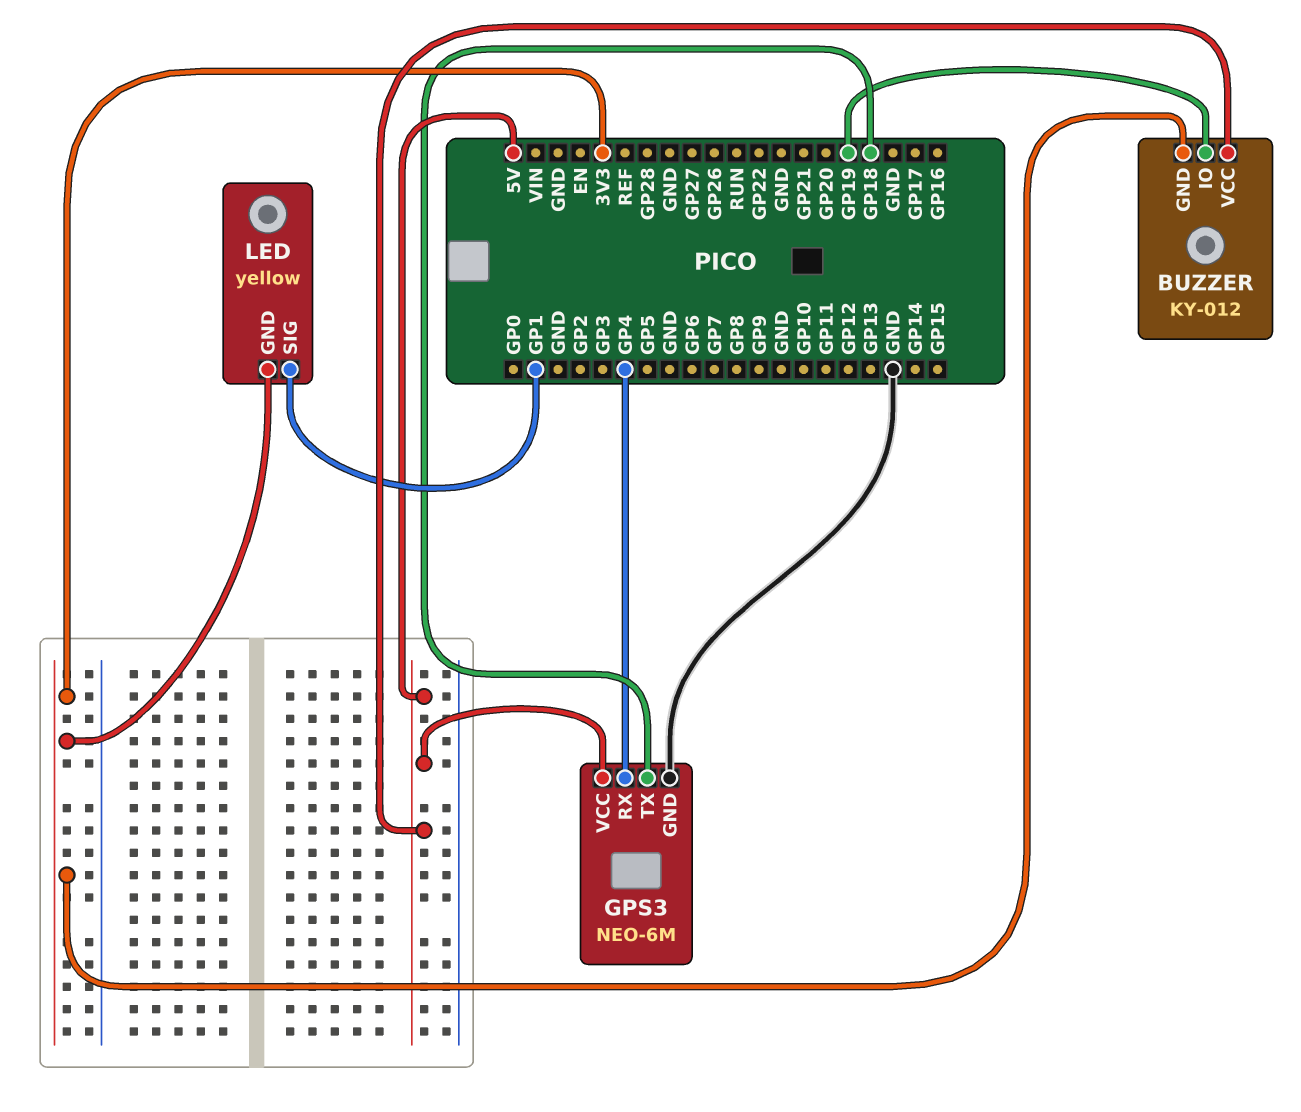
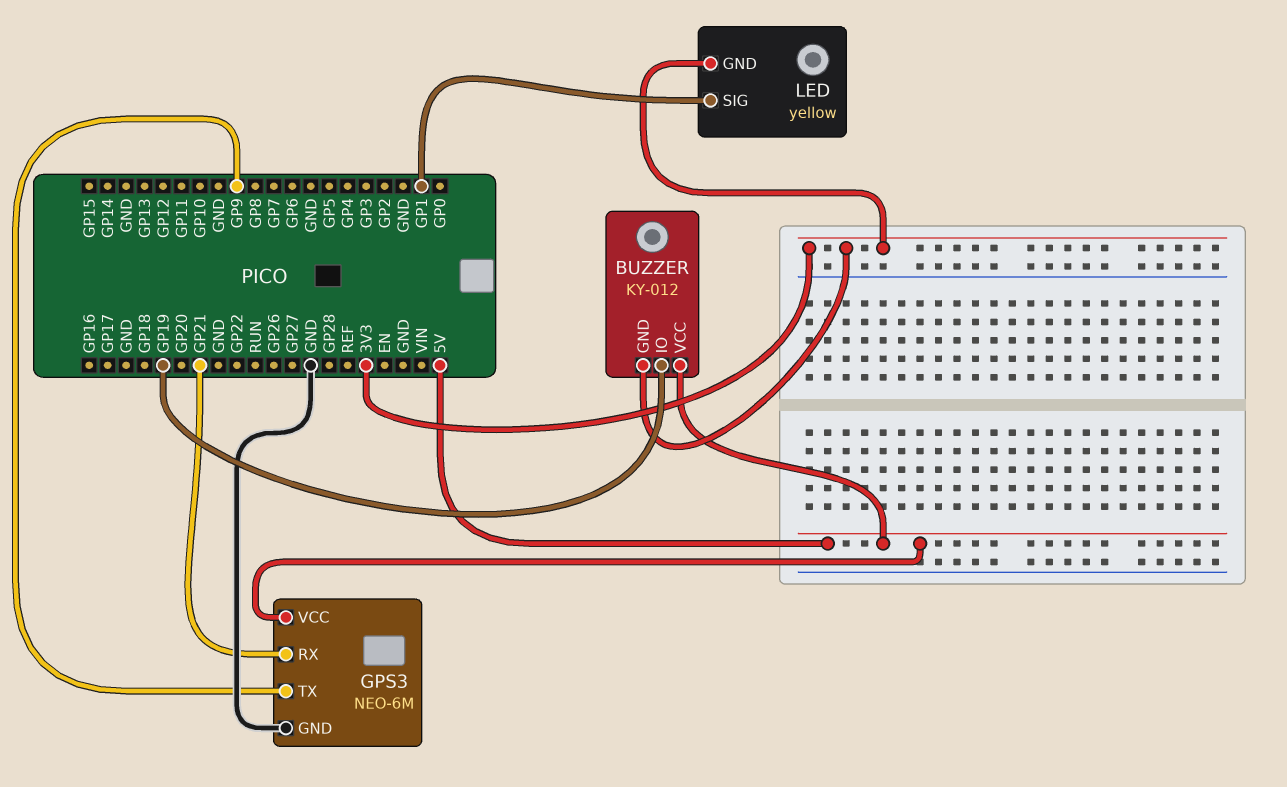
GPS3 pin RX: GP4 -> GP21
GPS3 pin TX: GP18 -> GP9

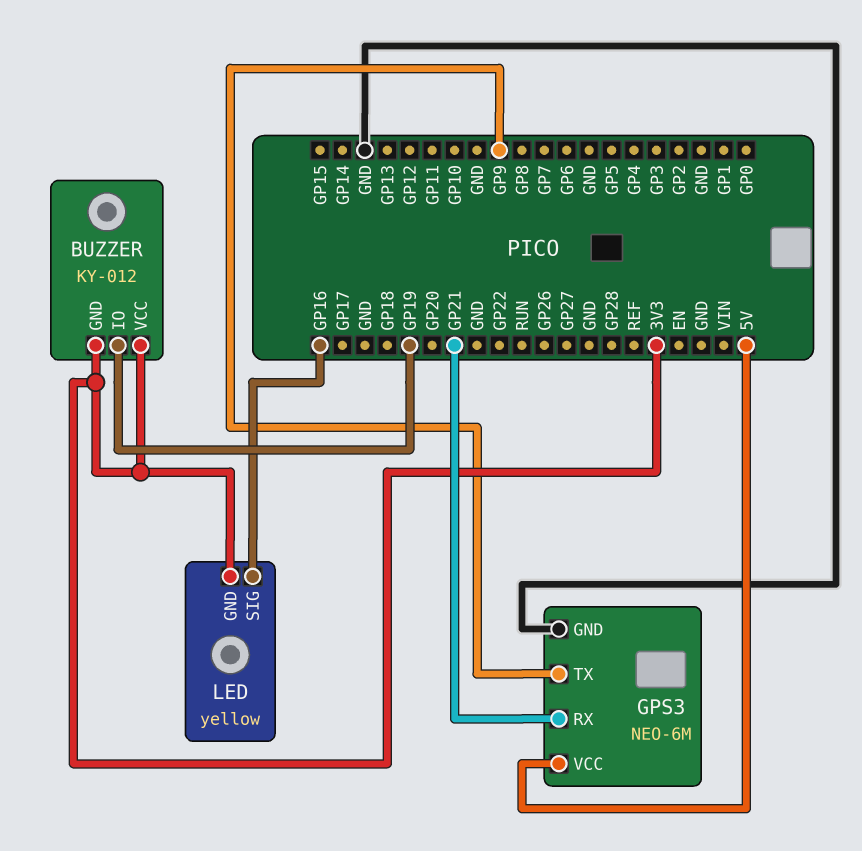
BUZZER pin VCC: 5V -> 3V3
LED pin SIG: GP1 -> GP16

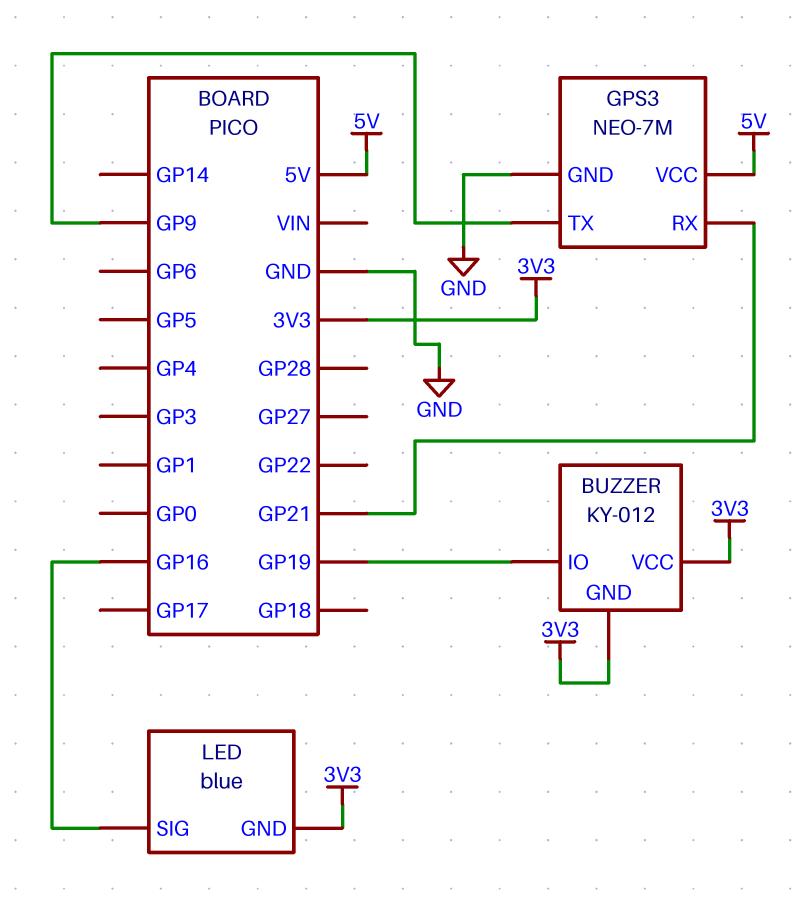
GPS3: NEO-6M -> NEO-7M
LED: yellow -> blue

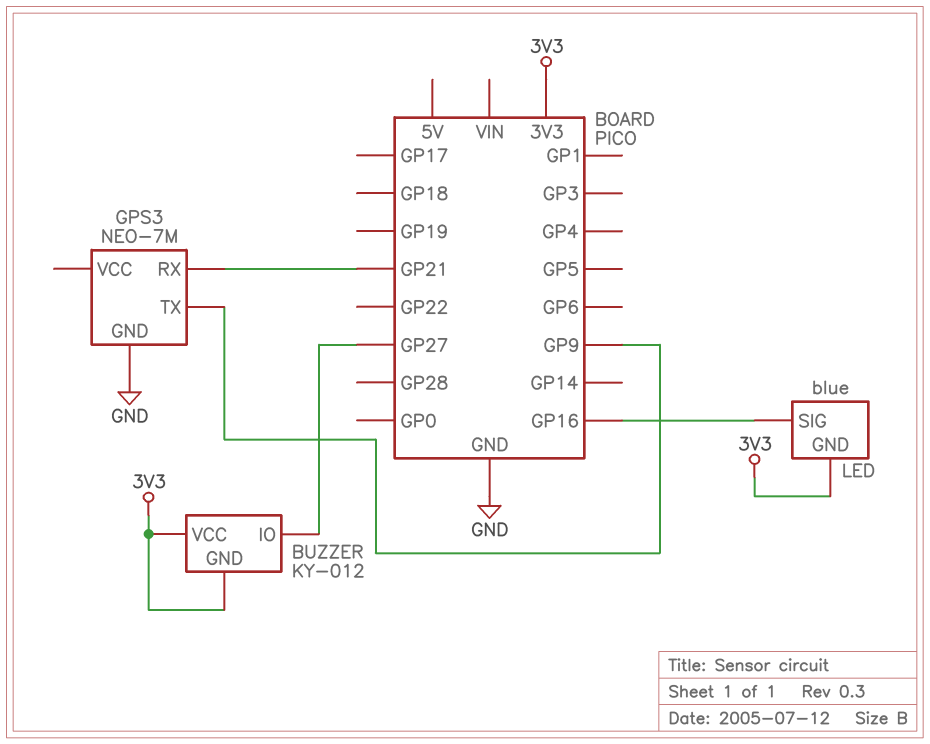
BUZZER pin IO: GP19 -> GP27
GPS3 pin VCC: 5V -> none

